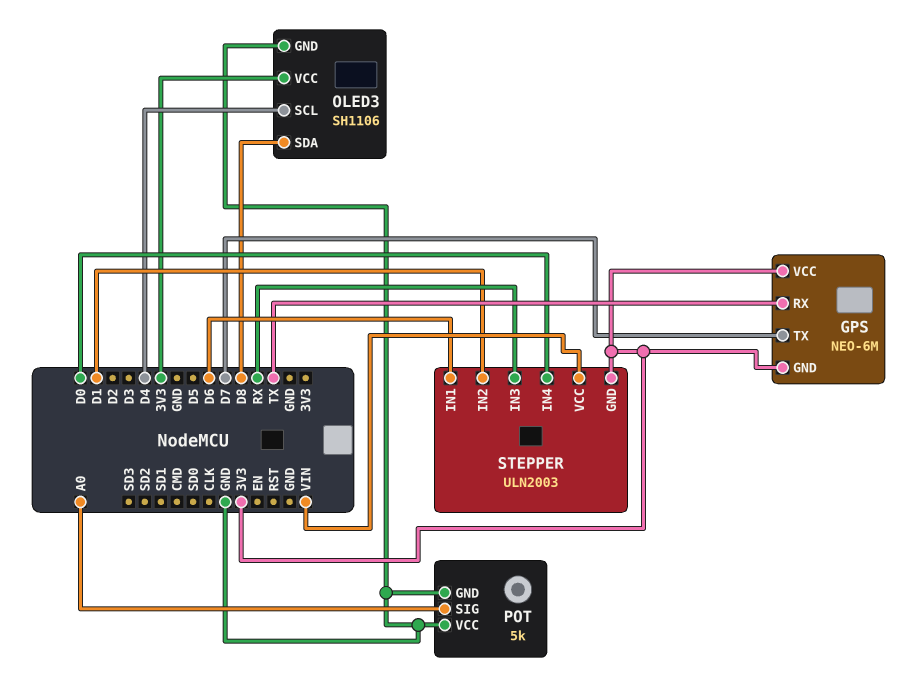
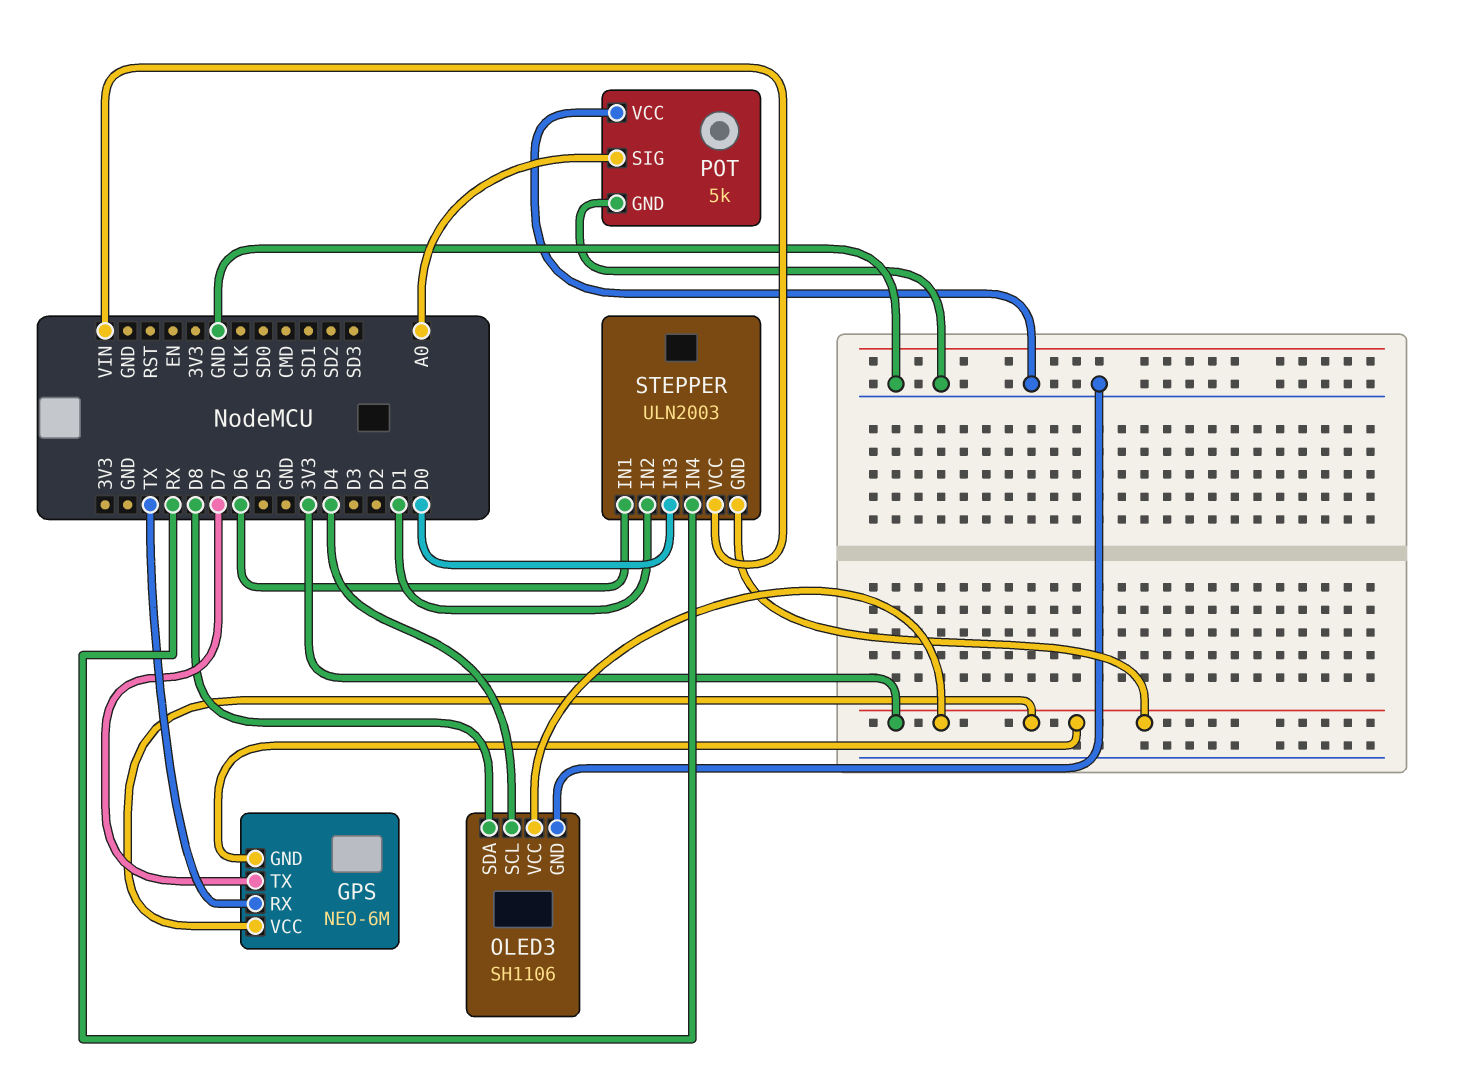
STEPPER pin IN3: RX -> D0
STEPPER pin IN4: D0 -> RX

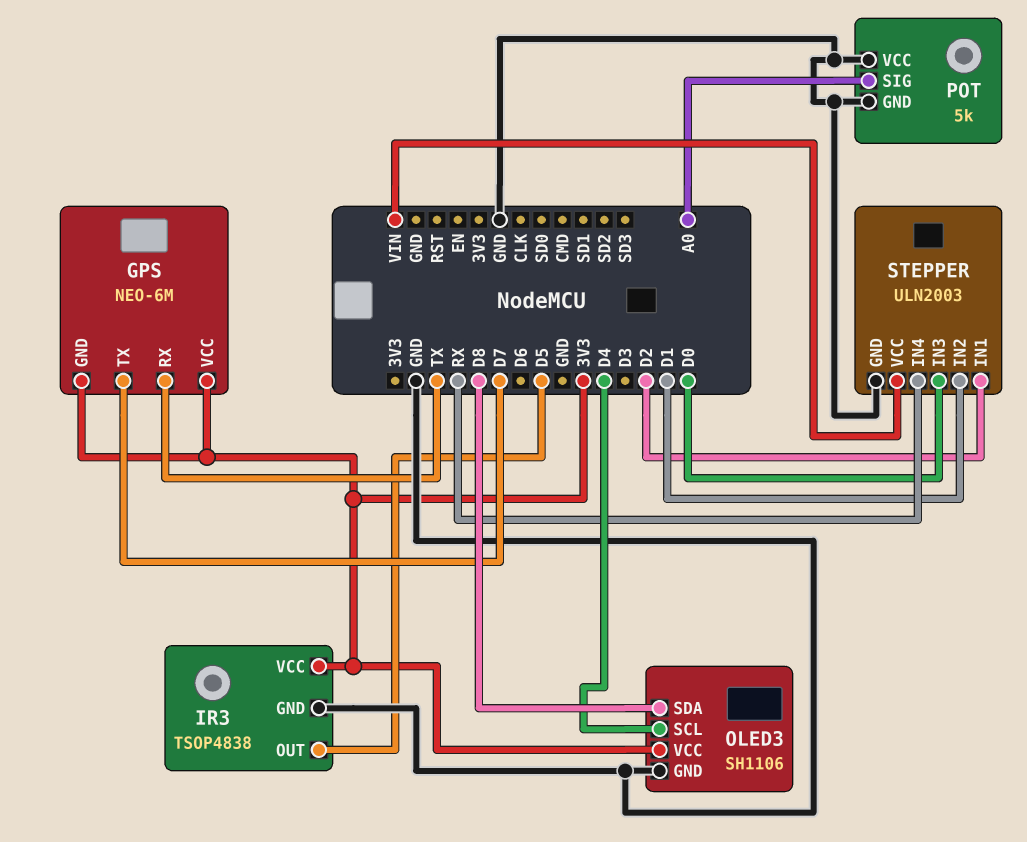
IR3: none -> TSOP4838
IR3 pin GND: none -> GND
IR3 pin OUT: none -> D5
IR3 pin VCC: none -> 3V3
STEPPER pin GND: 3V3 -> GND
STEPPER pin IN1: D6 -> D2

